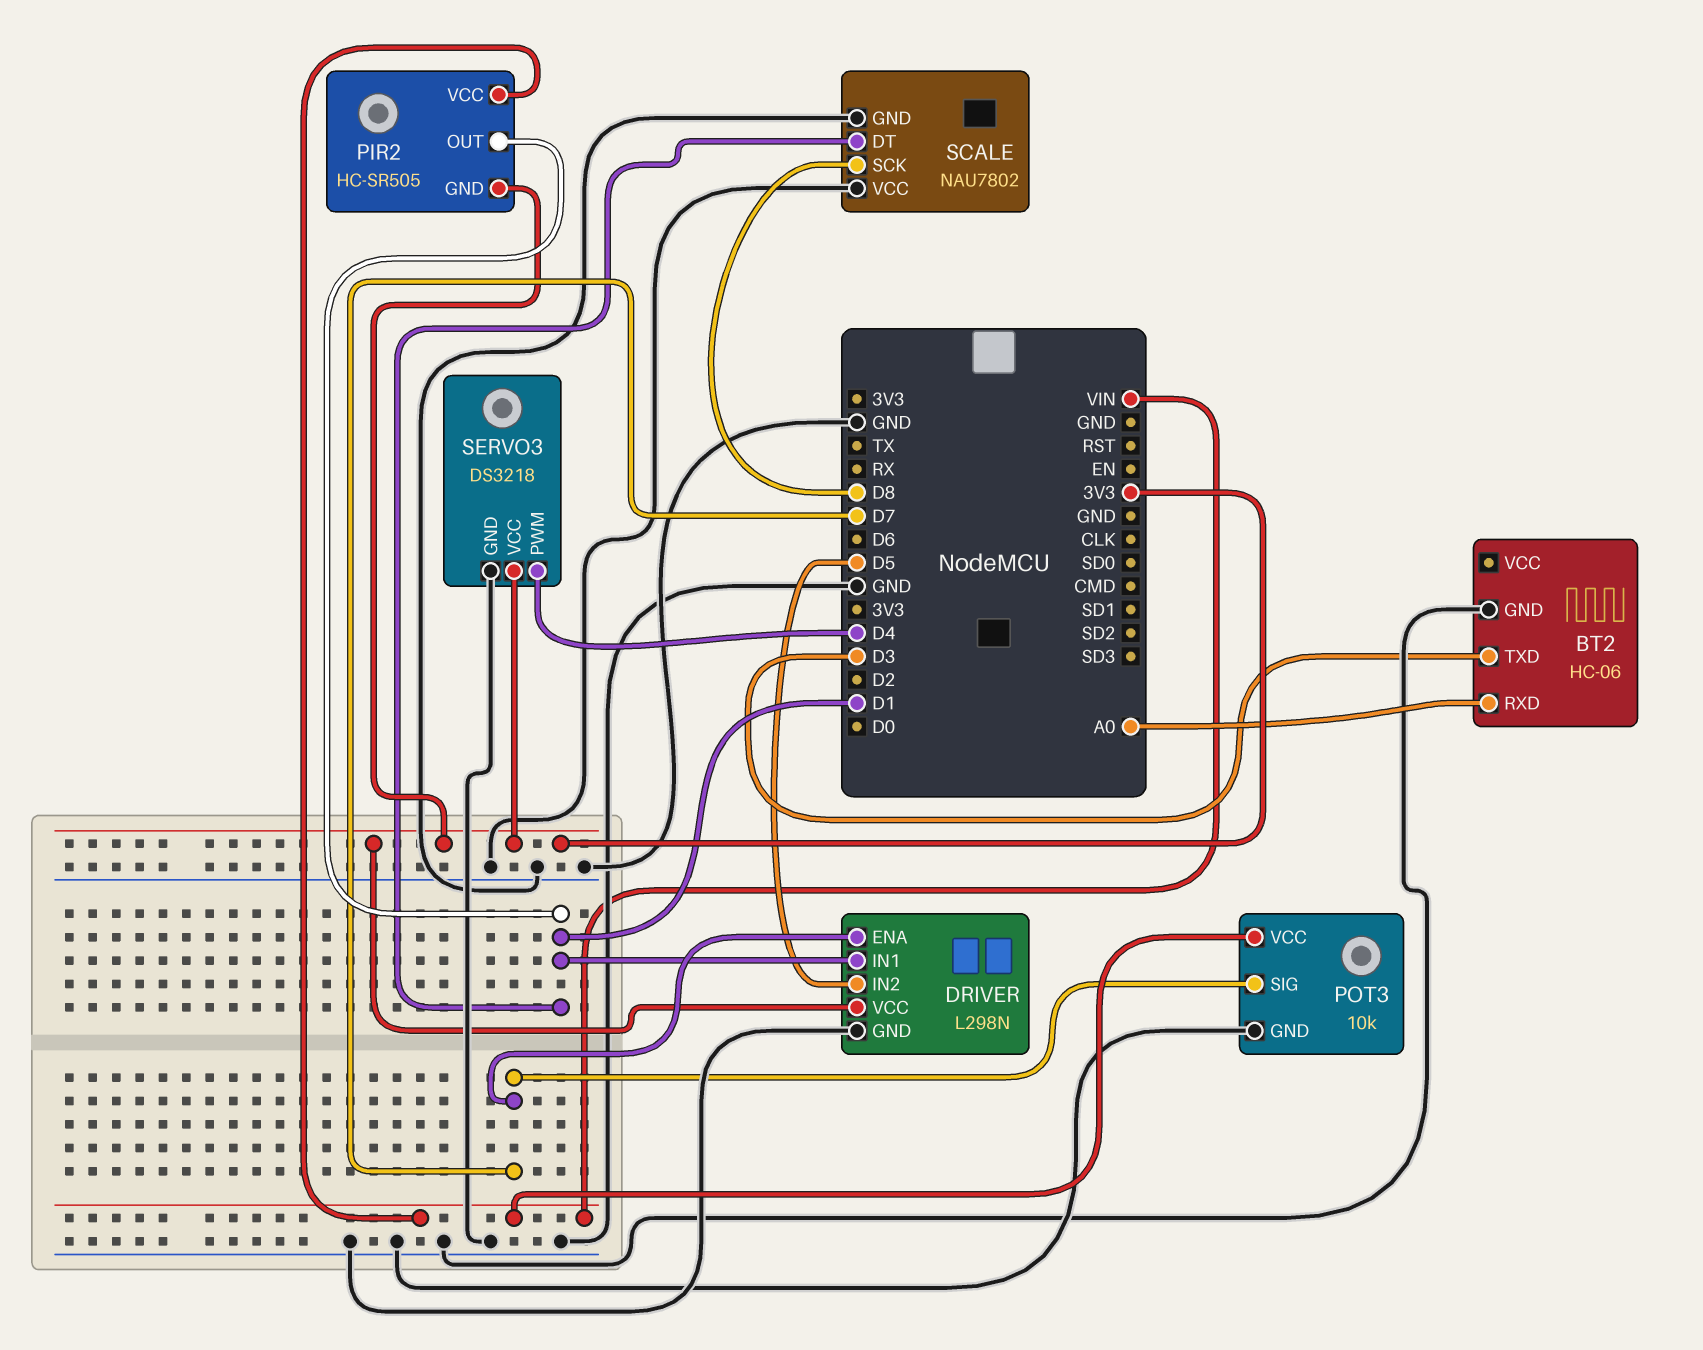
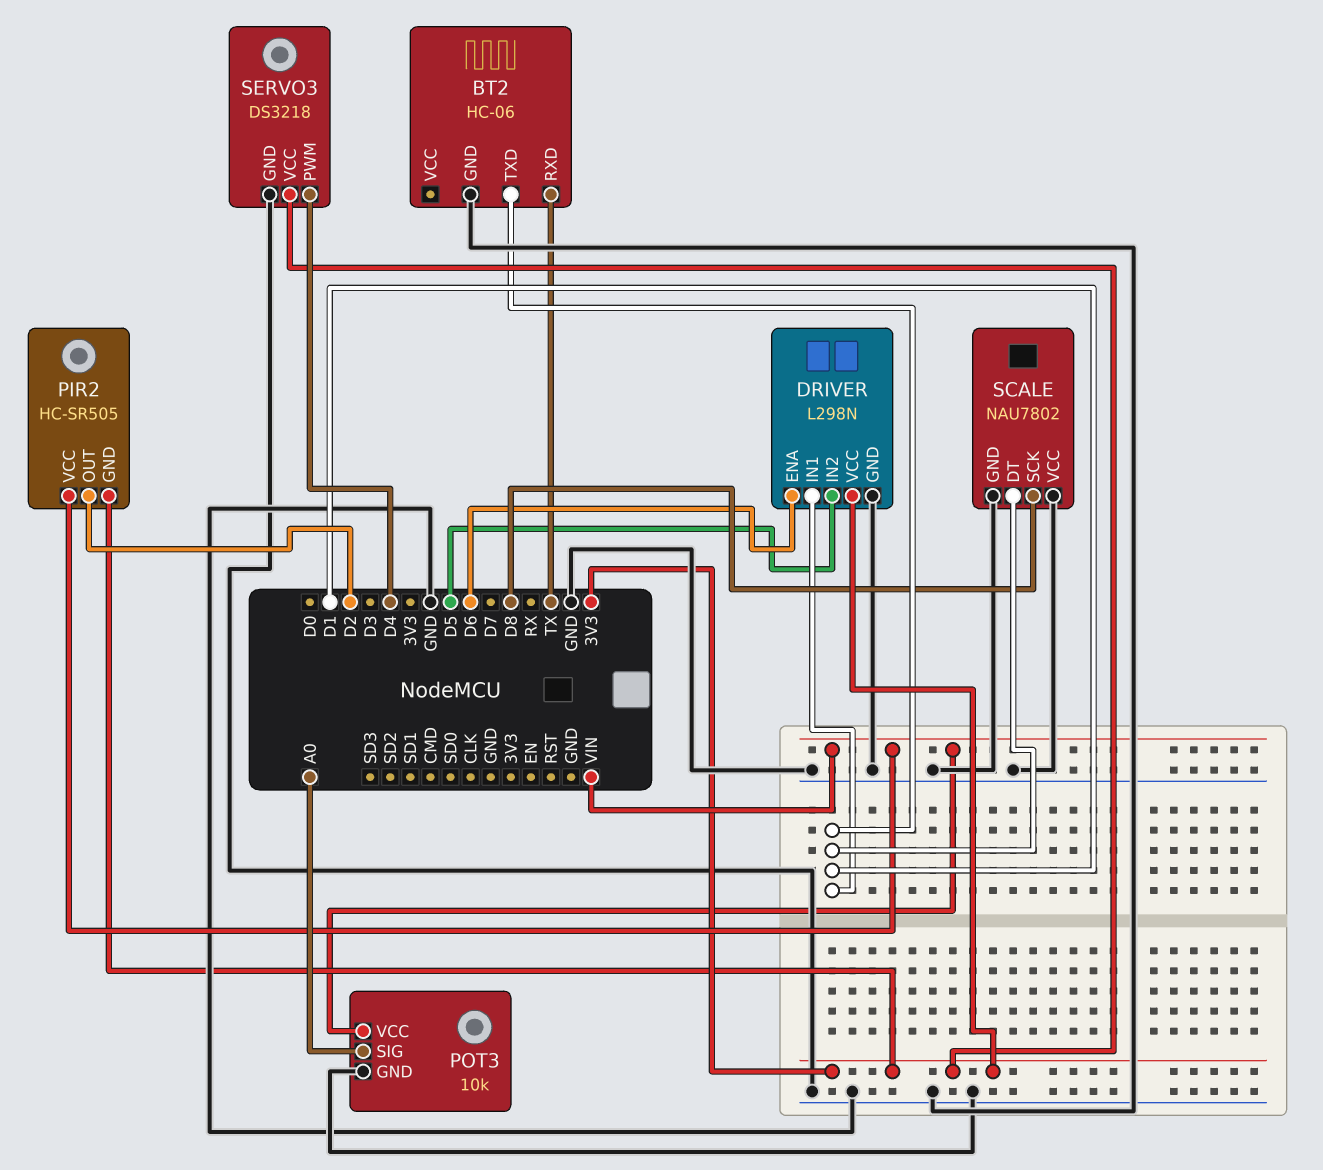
BT2 pin RXD: A0 -> TX
BT2 pin TXD: D3 -> D1
DRIVER pin ENA: D7 -> D6
PIR2 pin OUT: D1 -> D2
POT3 pin SIG: D7 -> A0

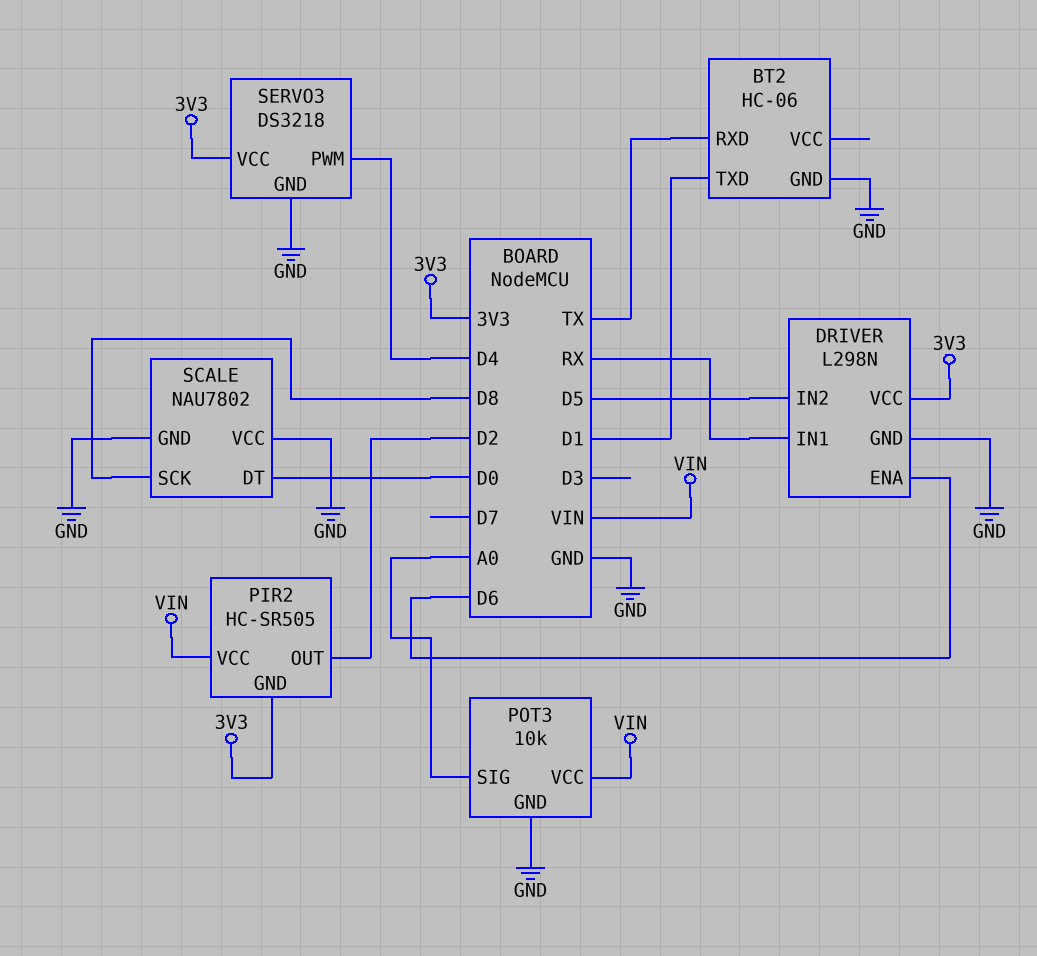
DRIVER pin IN1: D1 -> RX
SCALE pin DT: D1 -> D0

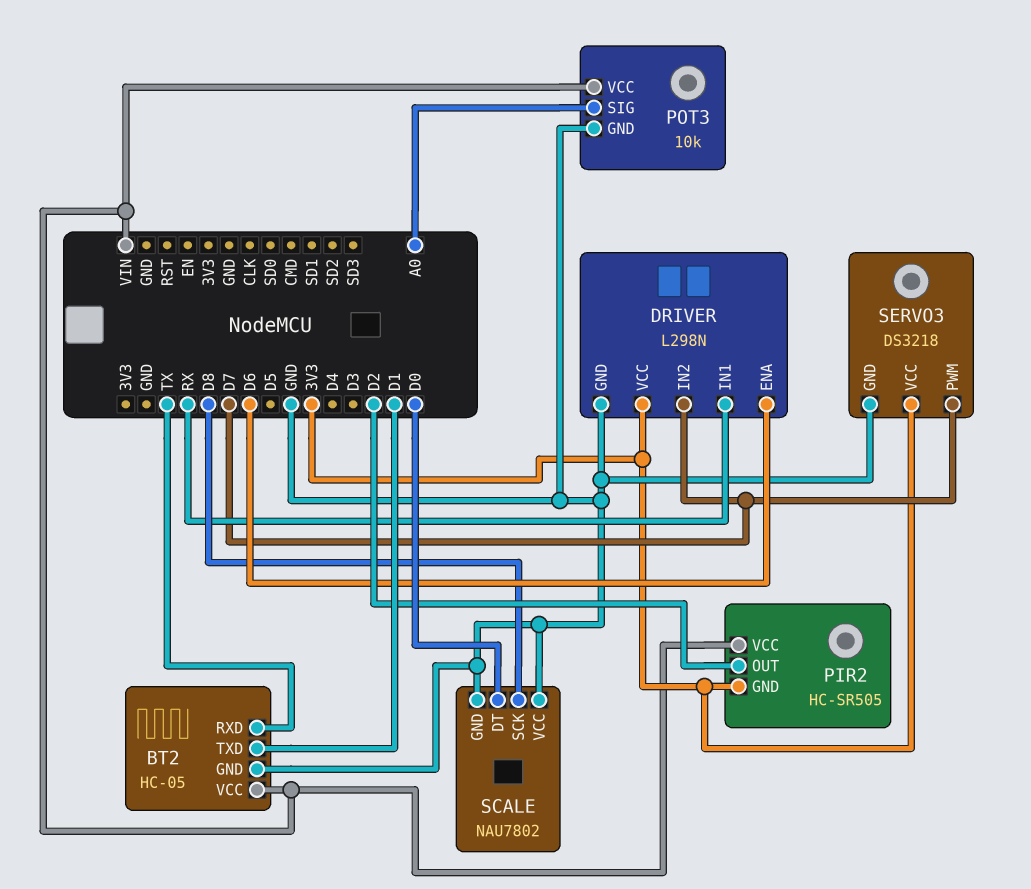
BT2: HC-06 -> HC-05
BT2 pin VCC: none -> VIN
DRIVER pin IN2: D5 -> D7
SERVO3 pin PWM: D4 -> D7

